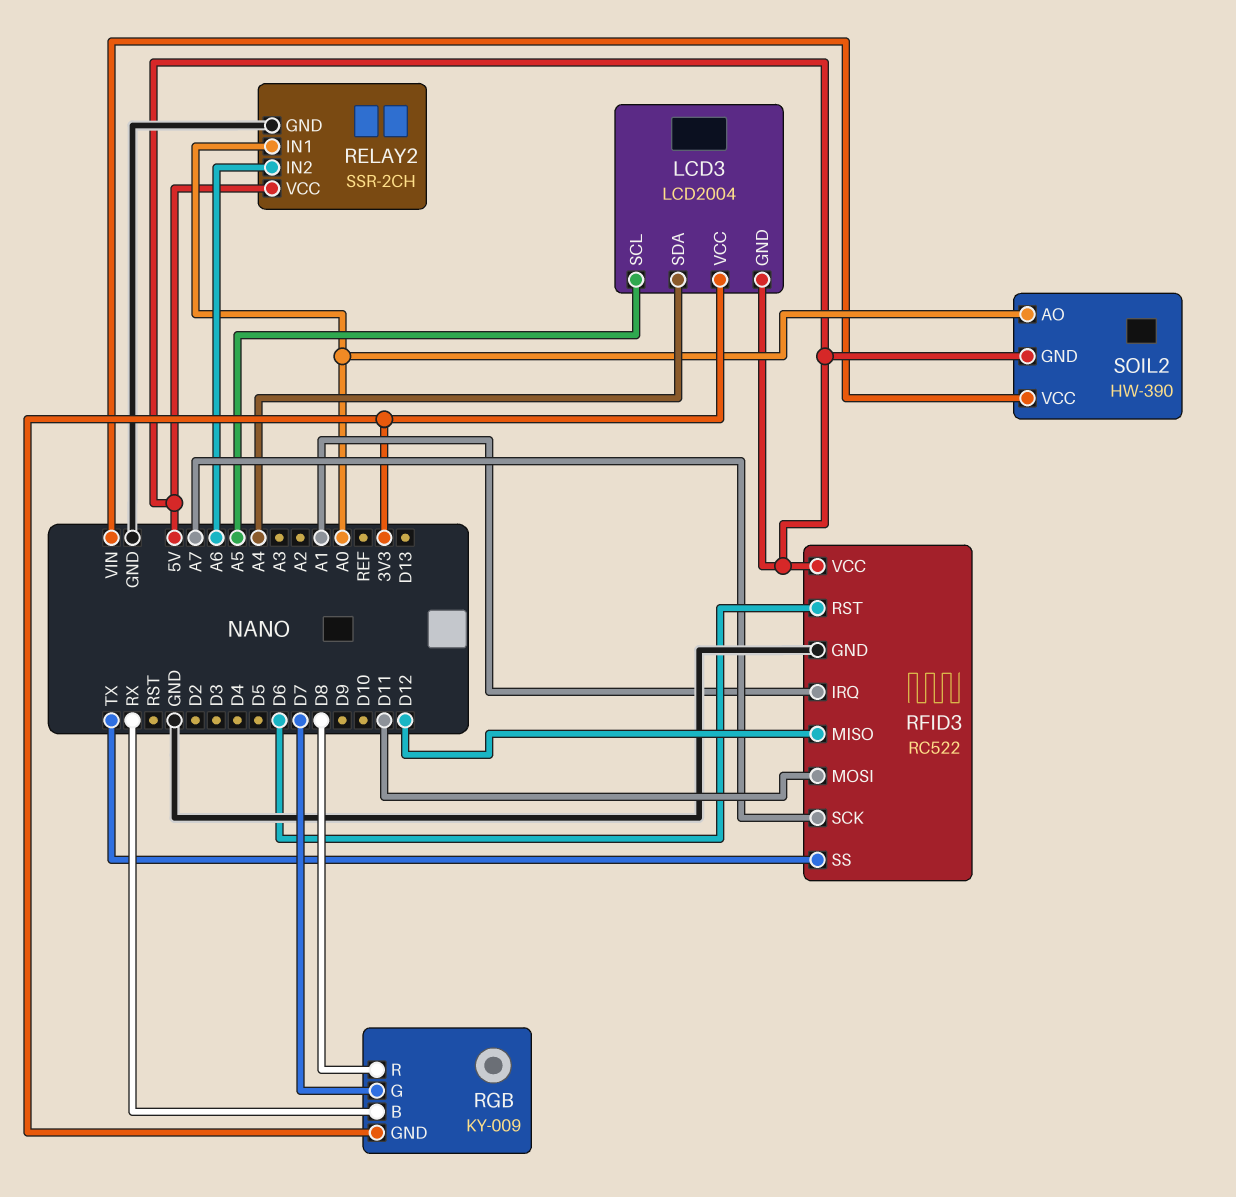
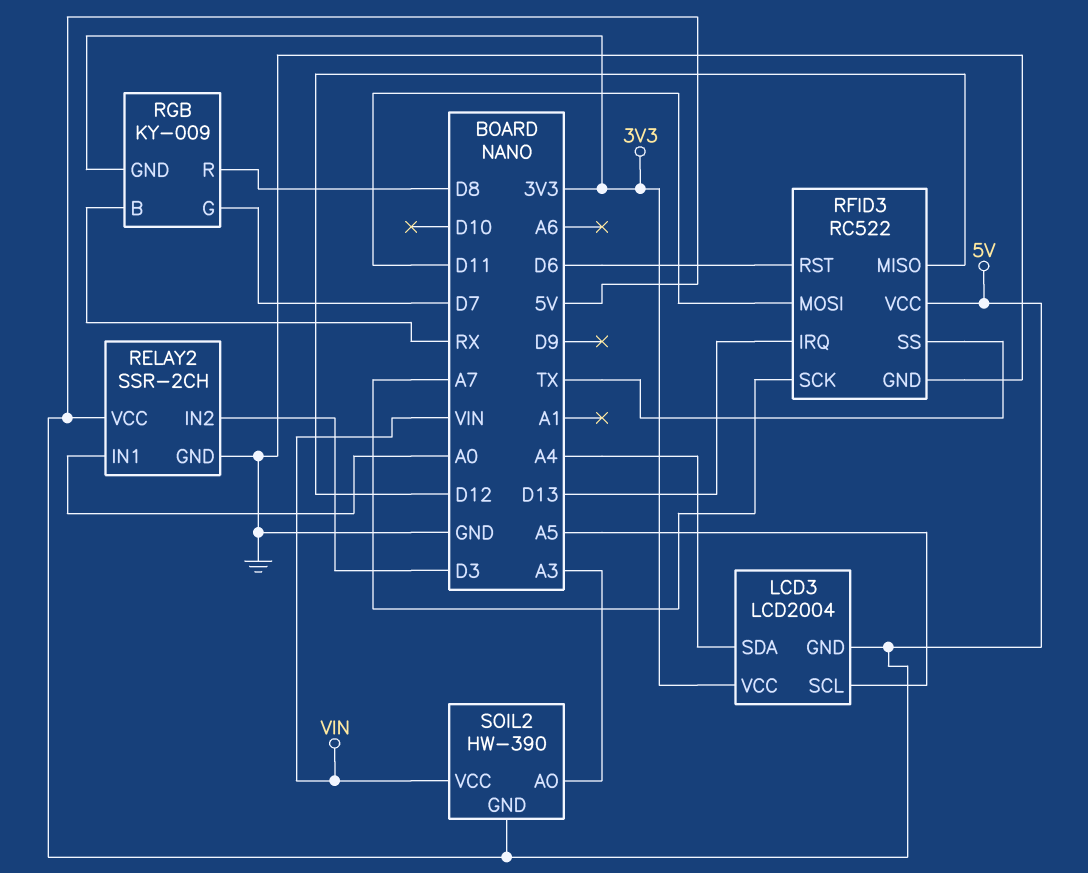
RELAY2 pin IN2: A6 -> D3
RFID3 pin IRQ: A1 -> D13
SOIL2 pin AO: A0 -> A3

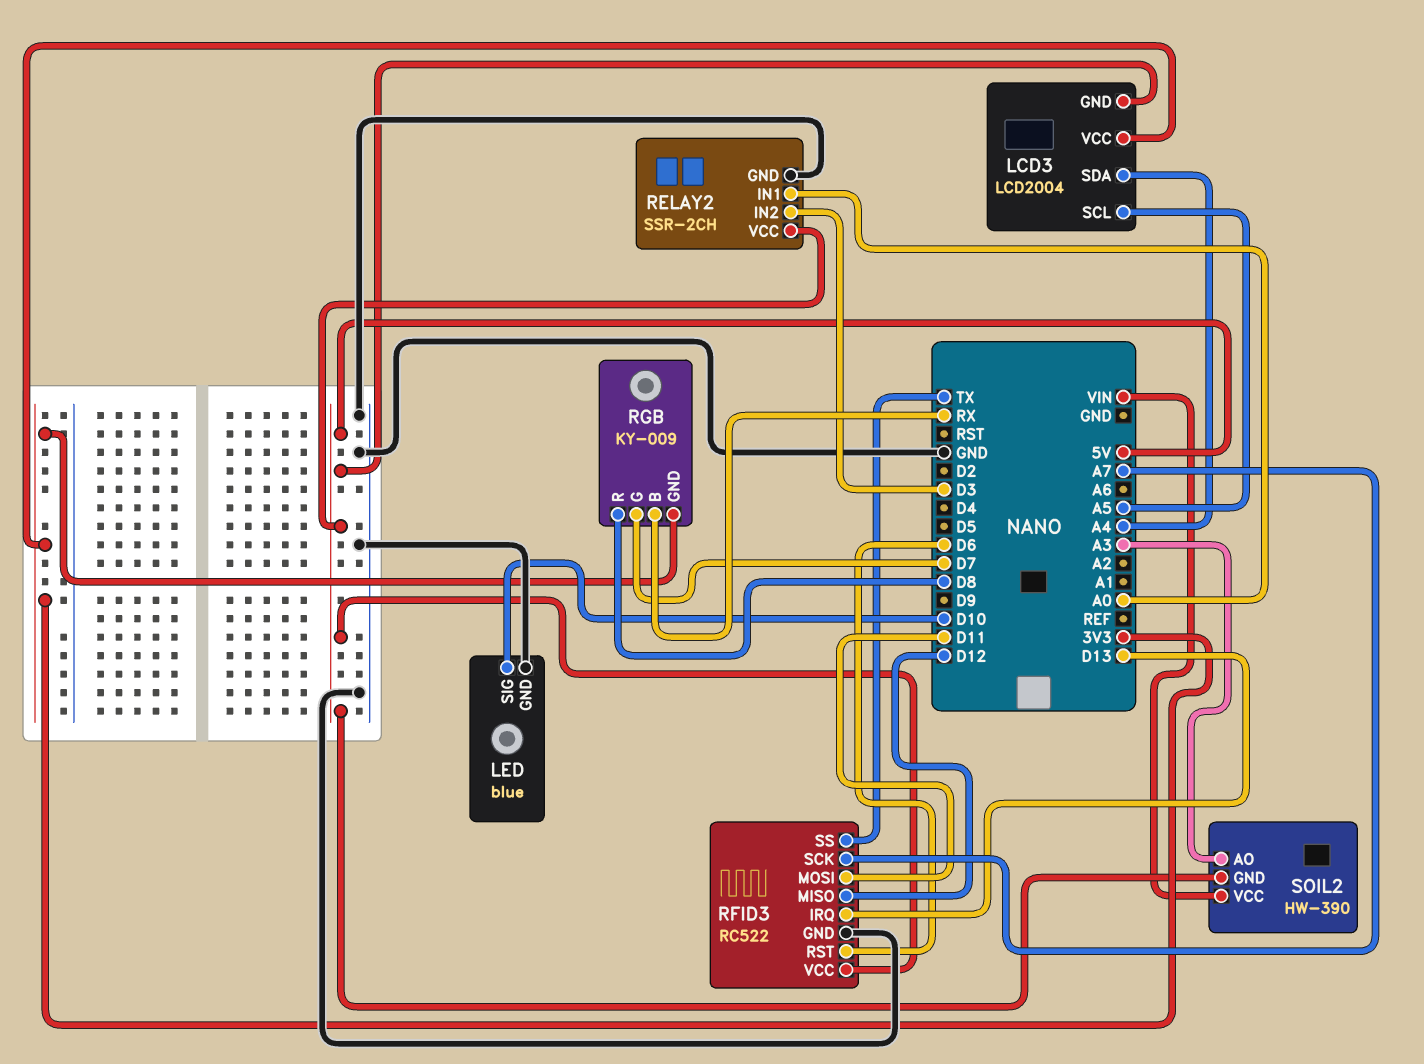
LED: none -> blue
LED pin GND: none -> GND
LED pin SIG: none -> D10

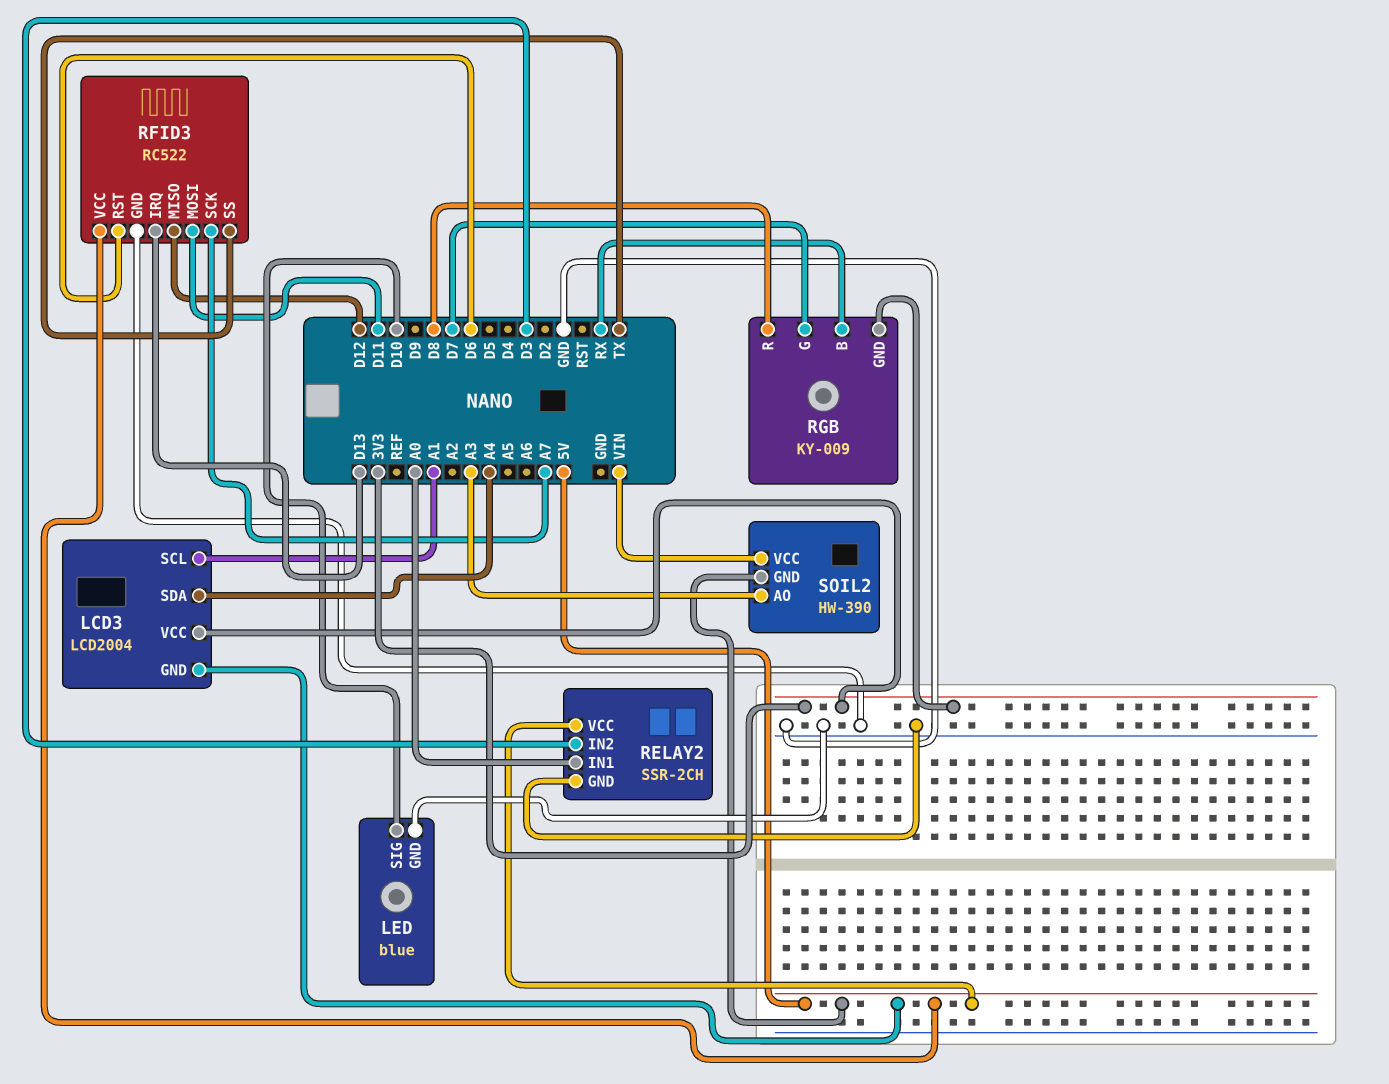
LCD3 pin SCL: A5 -> A1

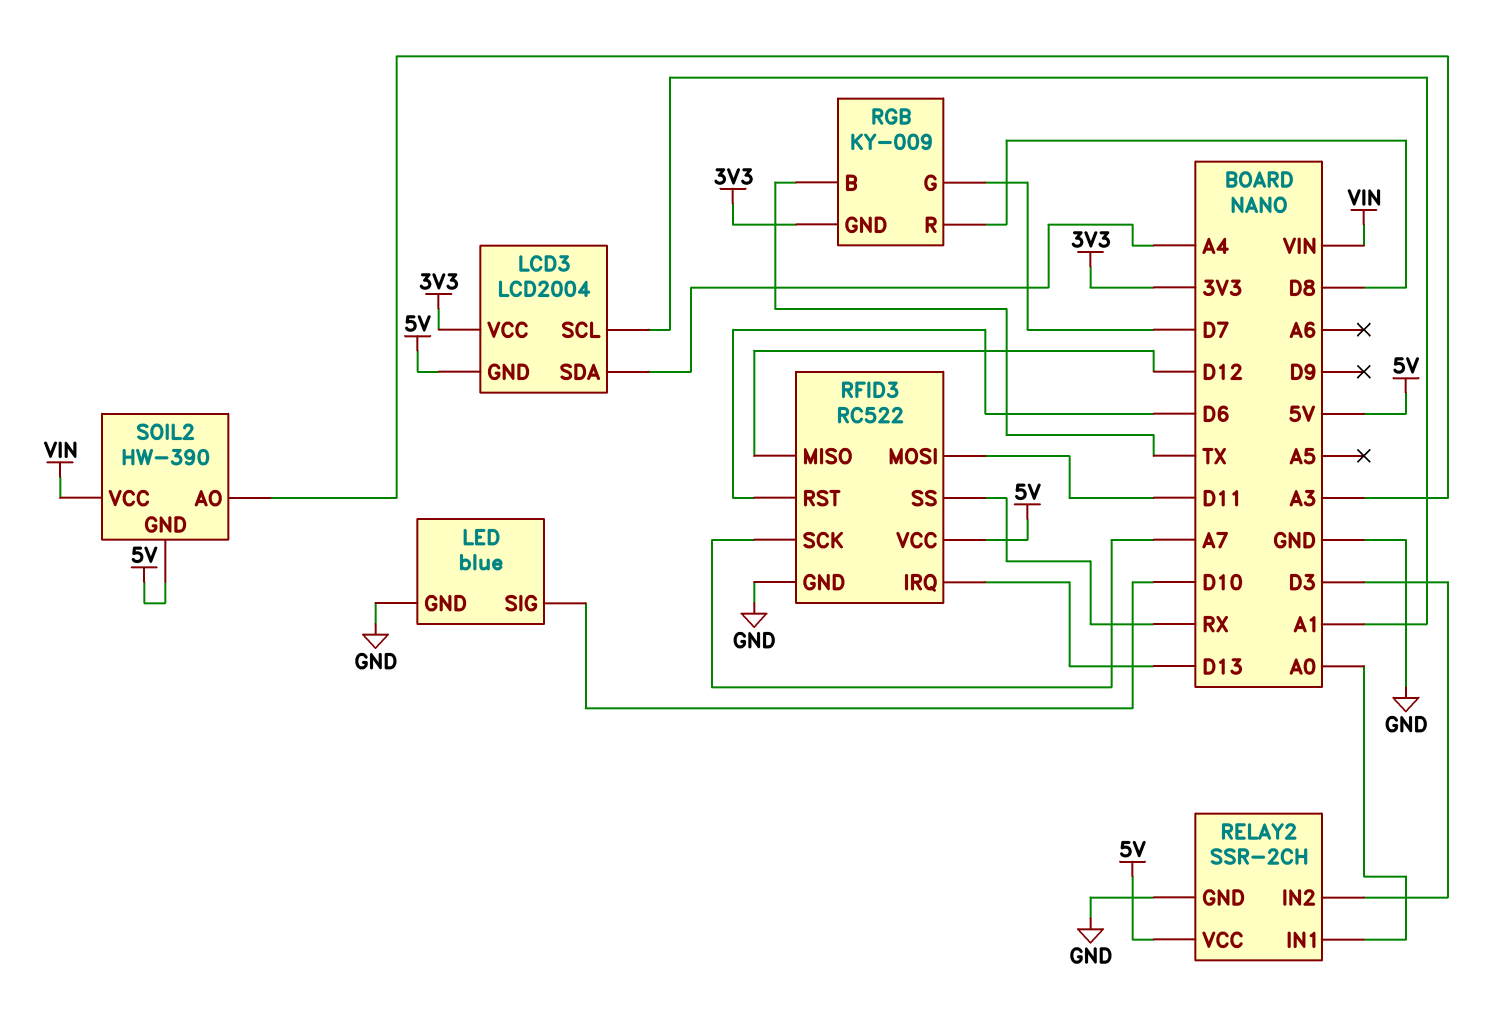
RFID3 pin SS: TX -> RX
RGB pin B: RX -> TX

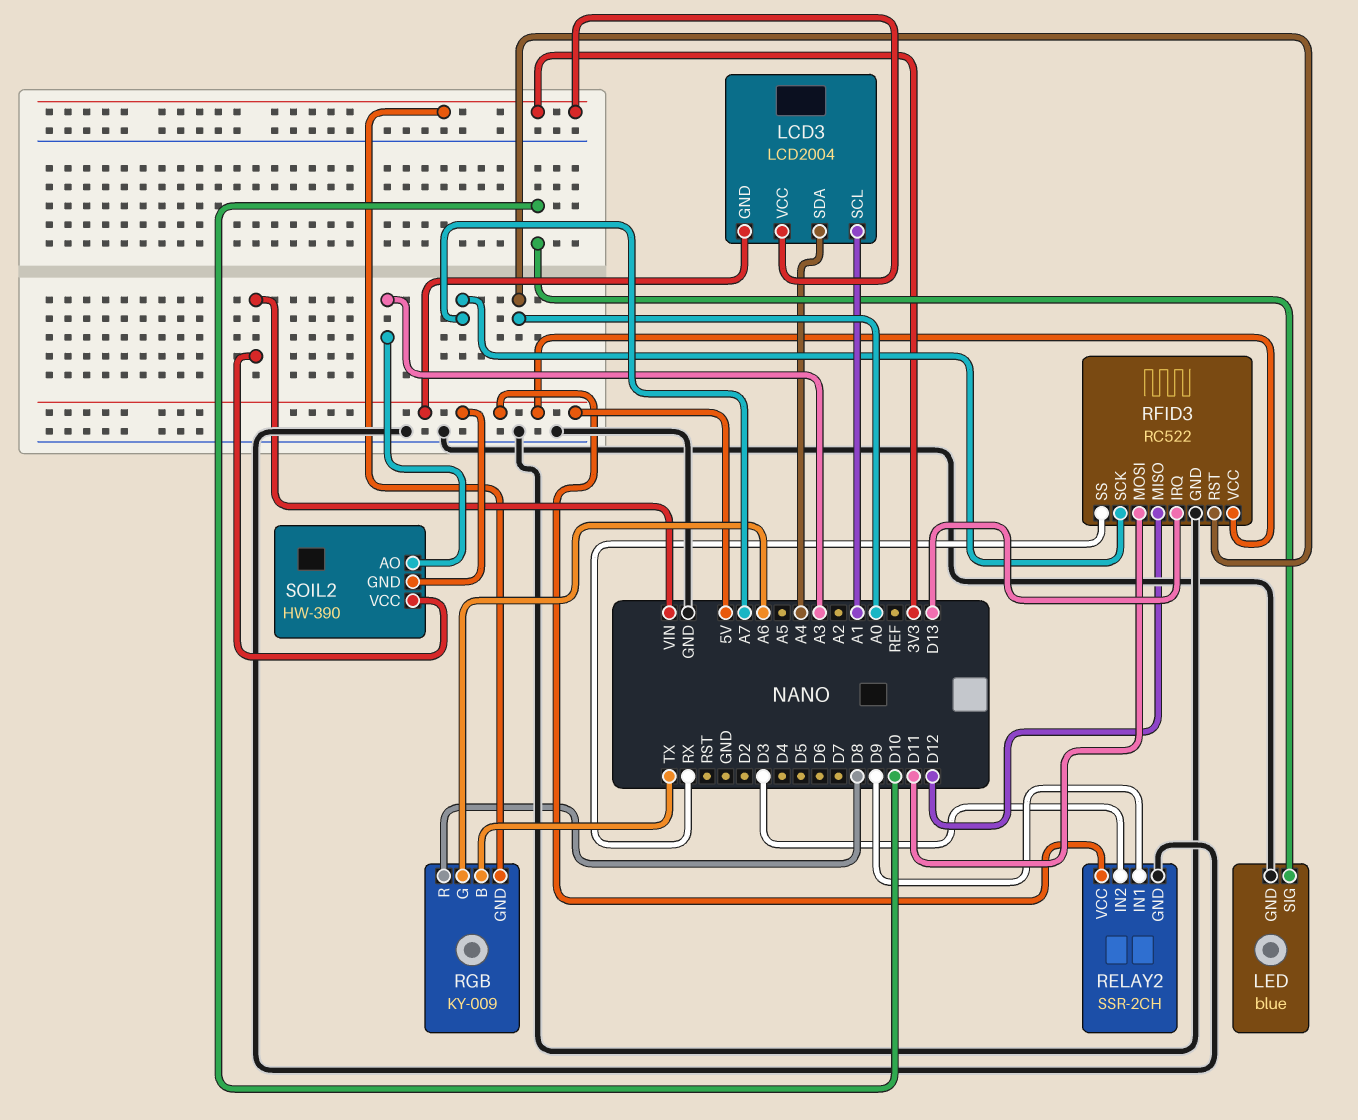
RELAY2 pin IN1: A0 -> D9
RFID3 pin RST: D6 -> A0
RGB pin G: D7 -> A6

